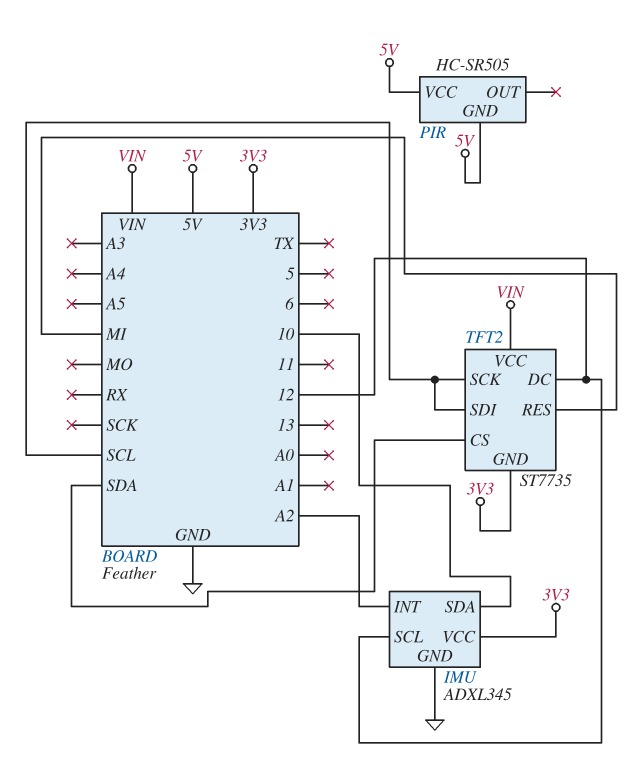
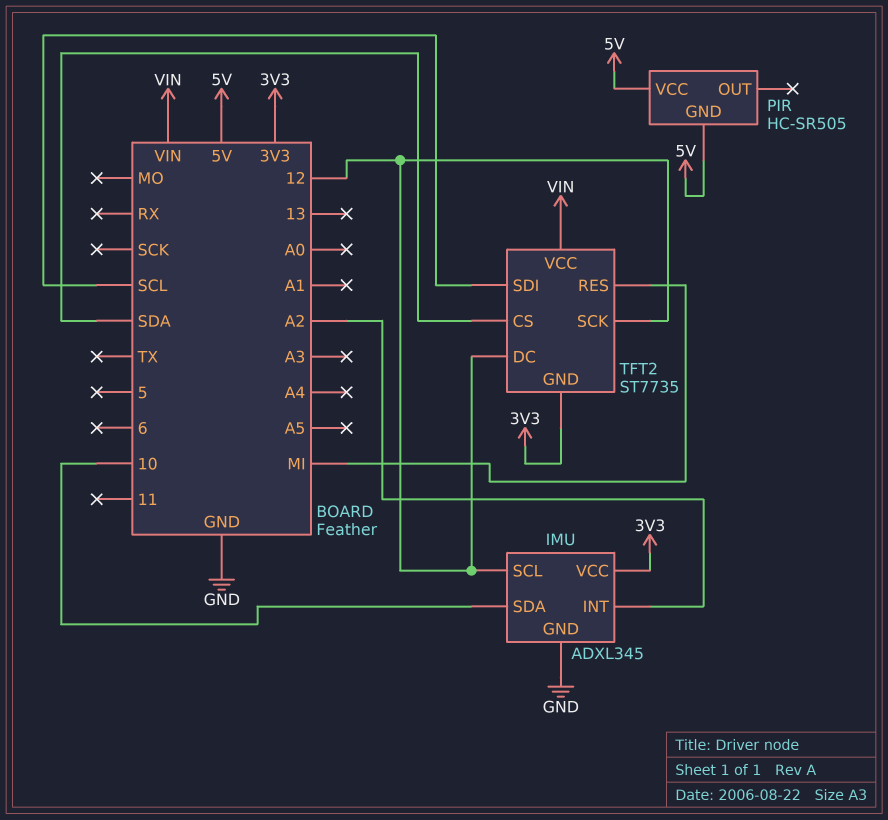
TFT2 pin SCK: SCL -> 12

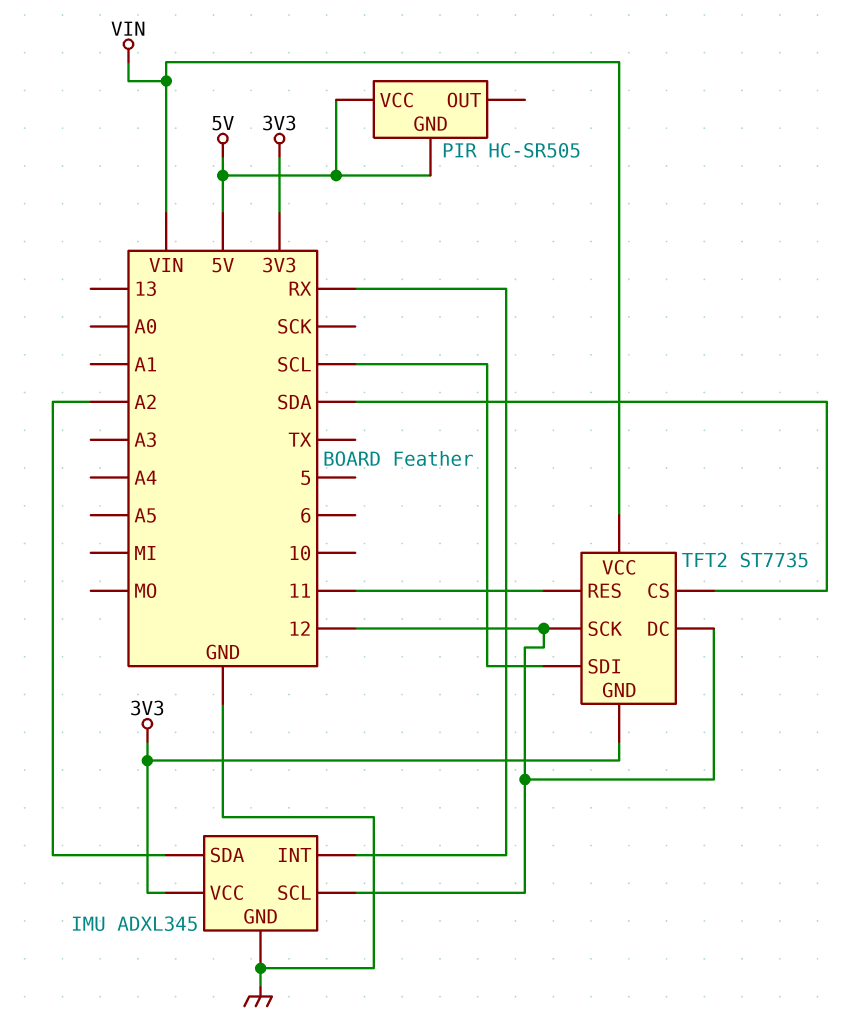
IMU pin INT: A2 -> RX
IMU pin SDA: 10 -> A2
TFT2 pin RES: MI -> 11

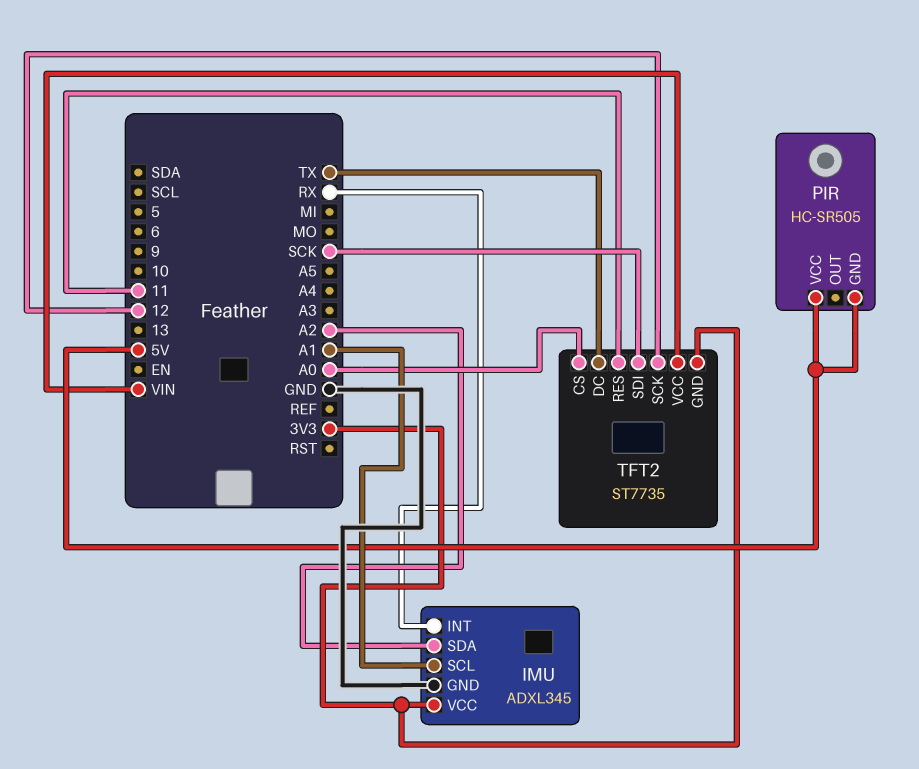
IMU pin SCL: 12 -> A1
TFT2 pin CS: SDA -> A0
TFT2 pin DC: 12 -> TX
TFT2 pin SDI: SCL -> SCK

